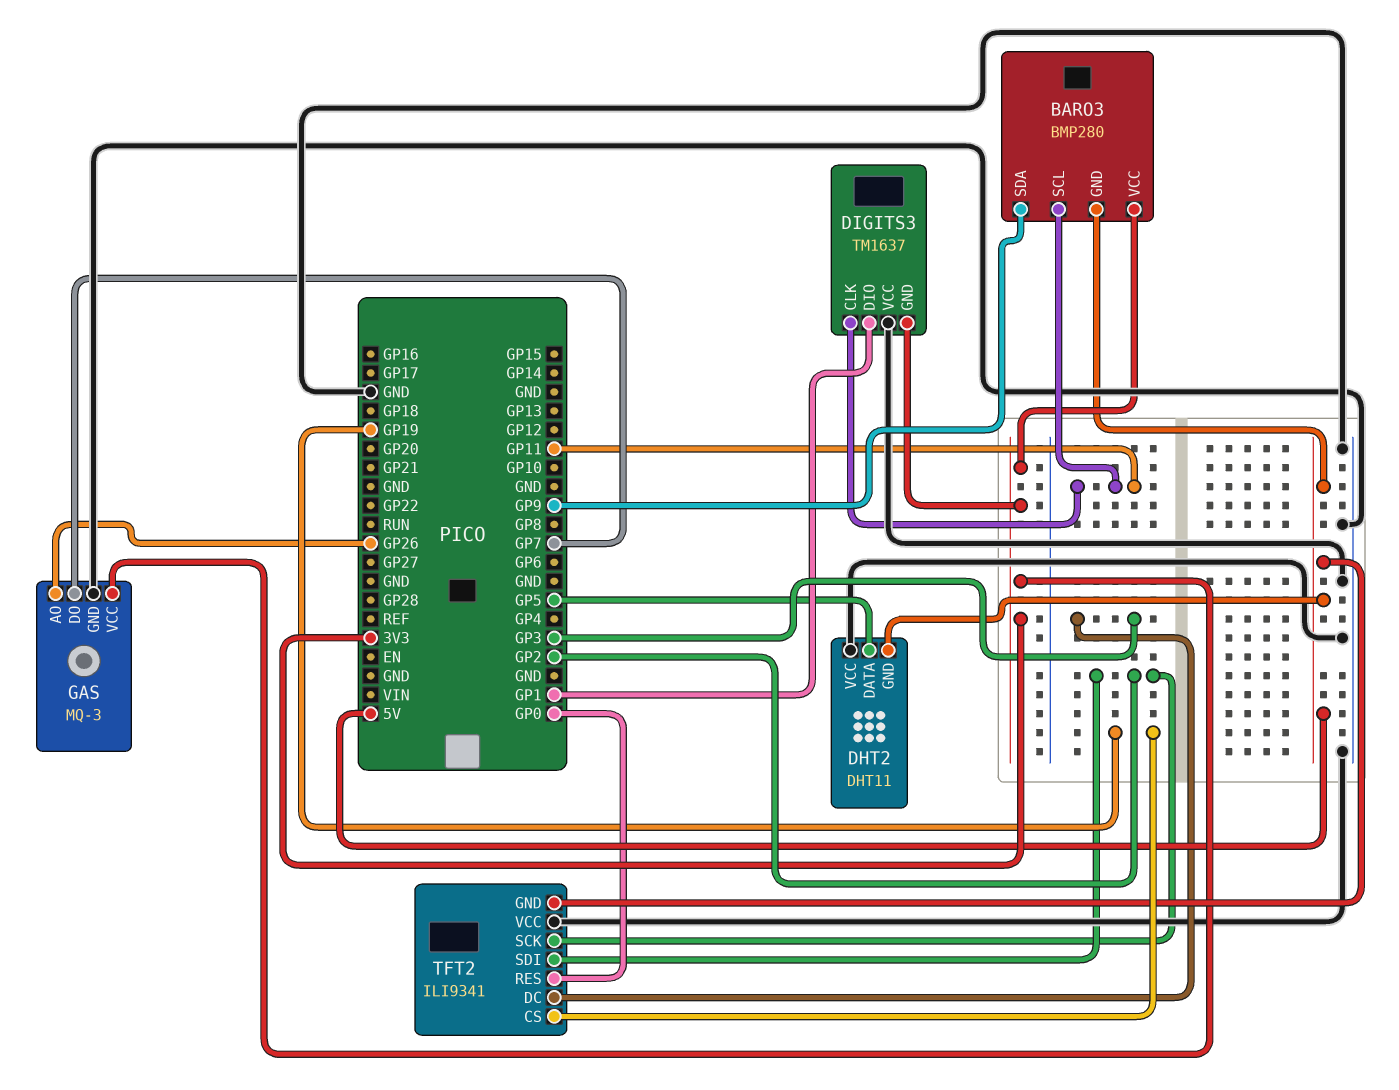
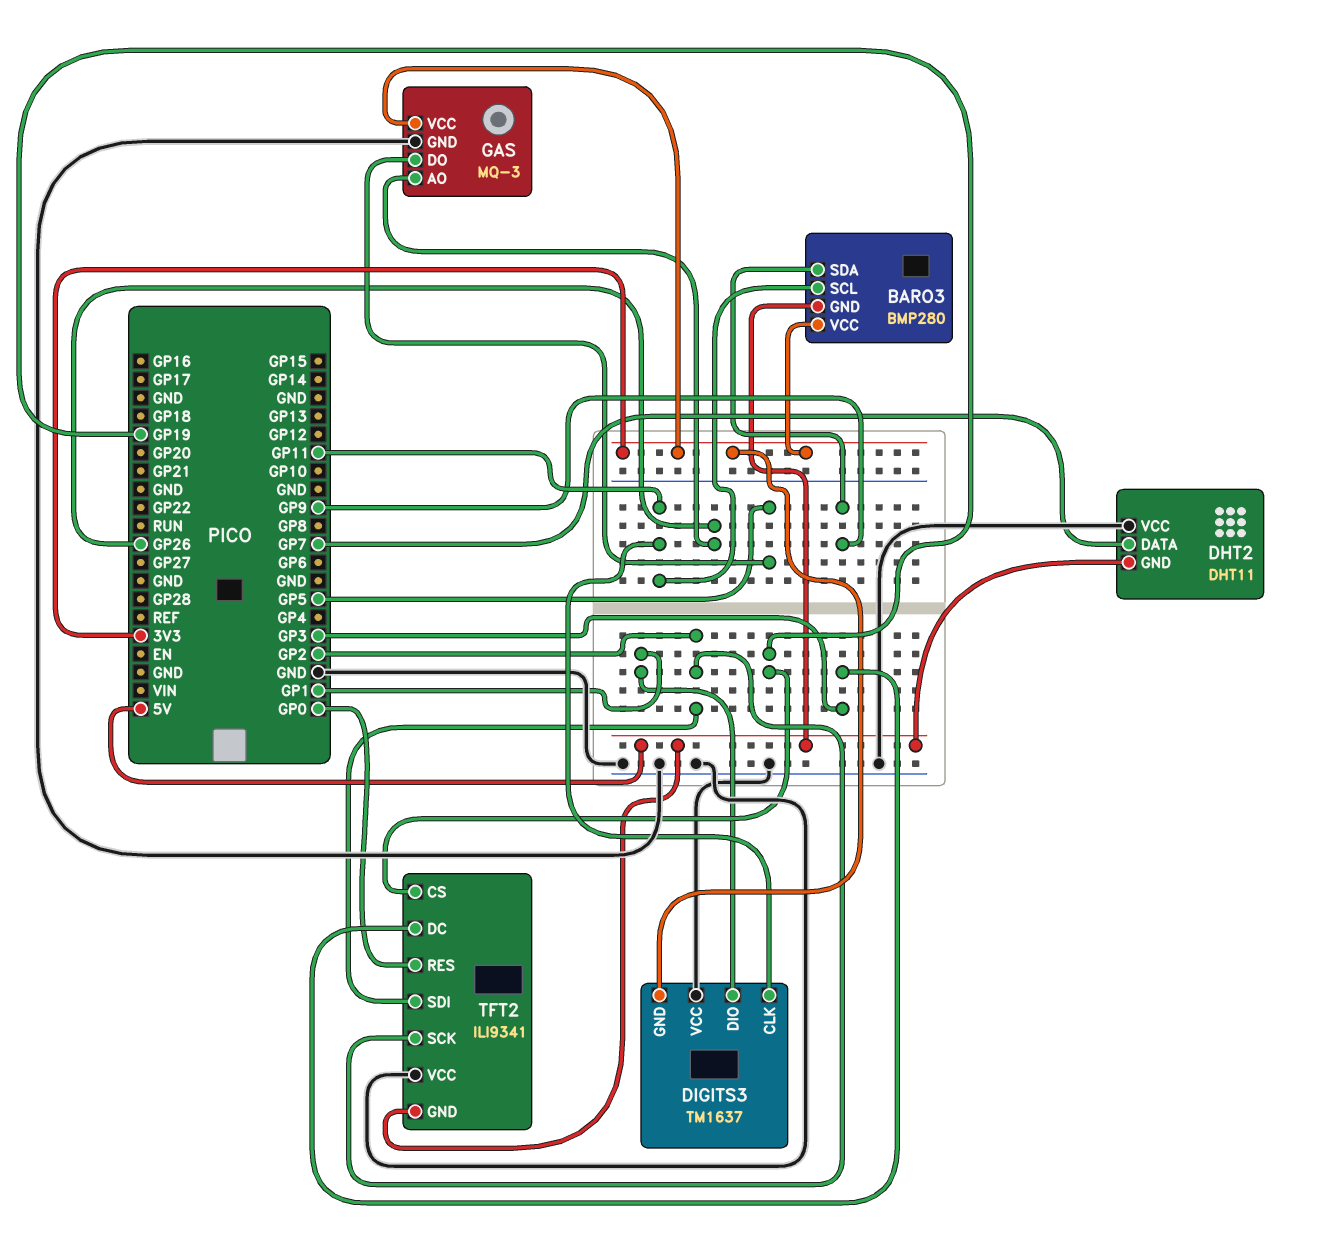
DHT2 pin DATA: GP5 -> GP7
GAS pin DO: GP7 -> GP5

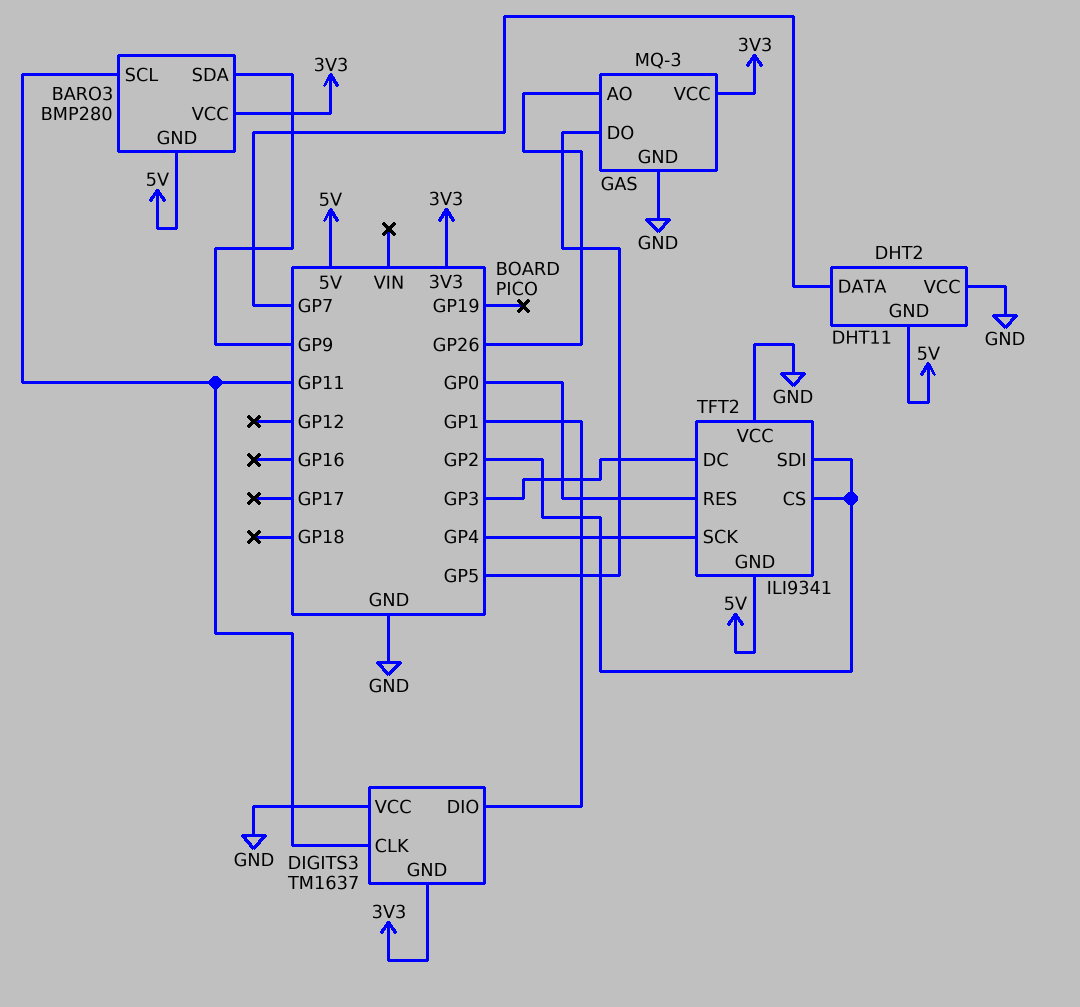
TFT2 pin CS: GP19 -> GP2
TFT2 pin SCK: GP2 -> GP4

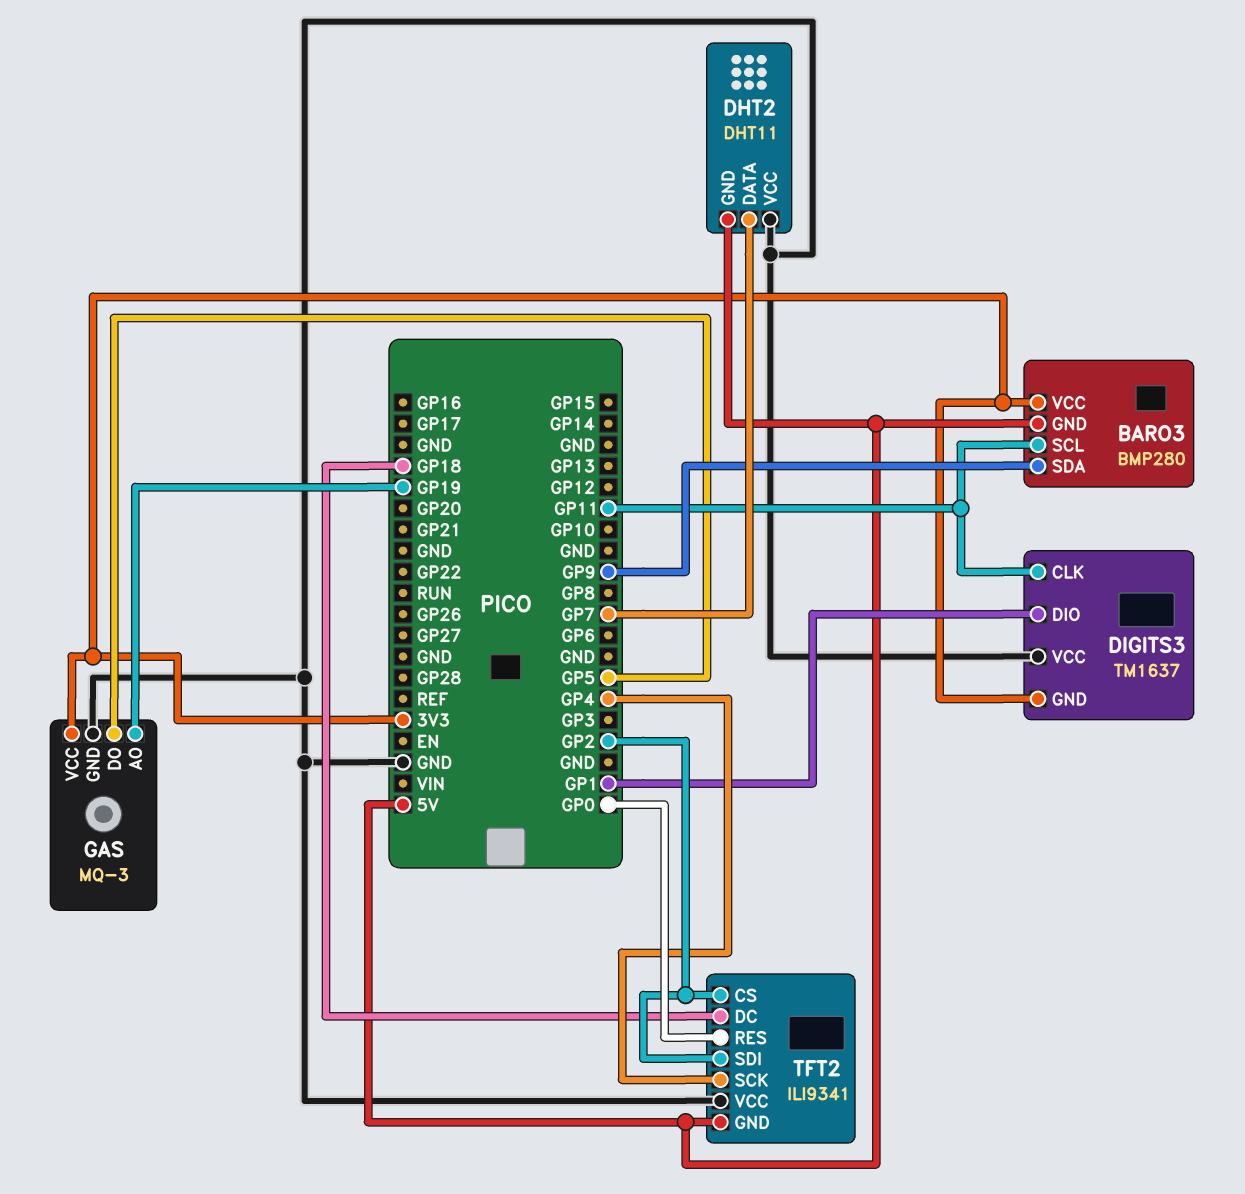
GAS pin AO: GP26 -> GP19
TFT2 pin DC: GP3 -> GP18

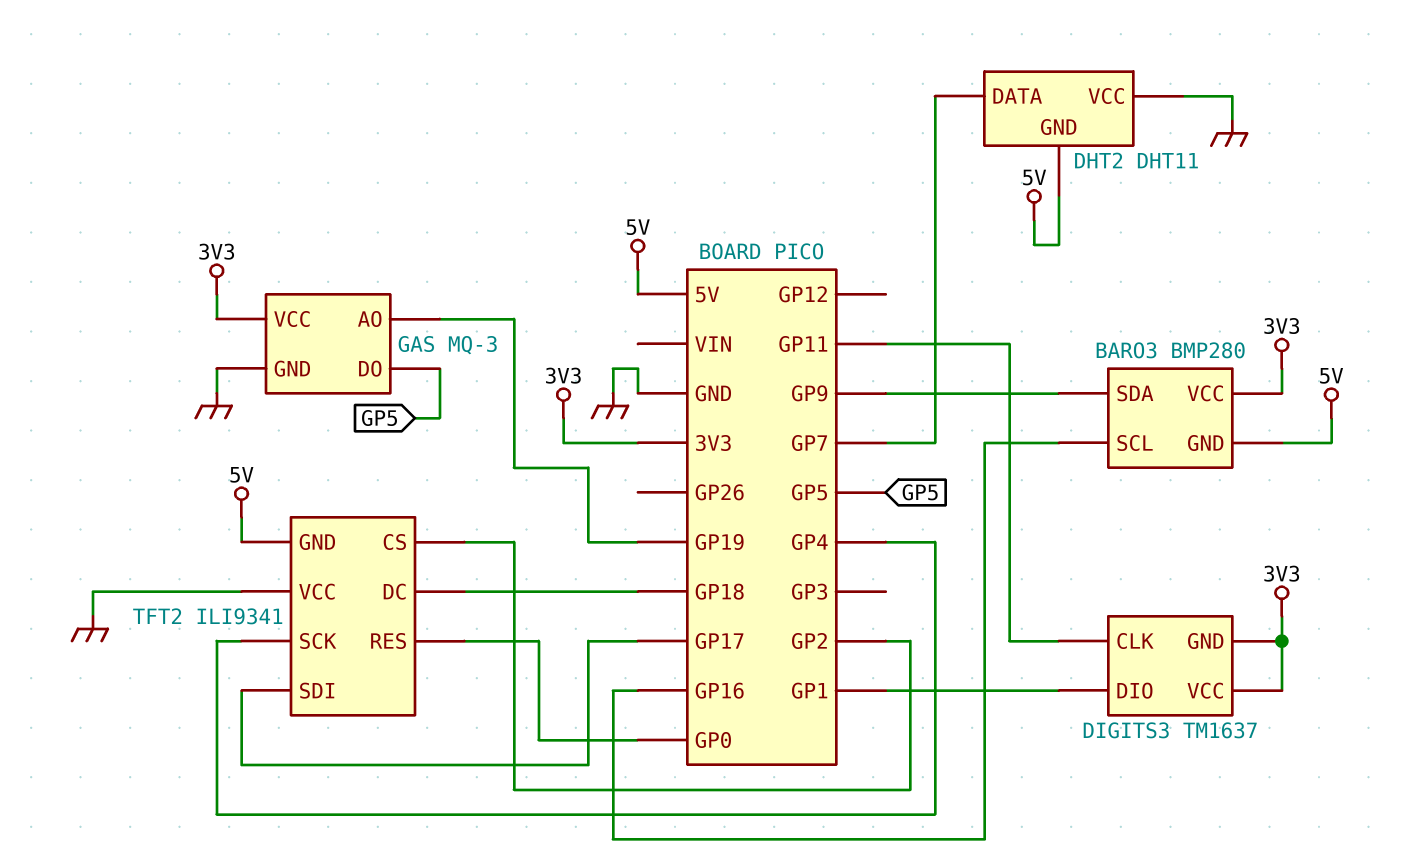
BARO3 pin SCL: GP11 -> GP16
DIGITS3 pin VCC: GND -> 3V3
TFT2 pin SDI: GP2 -> GP17

